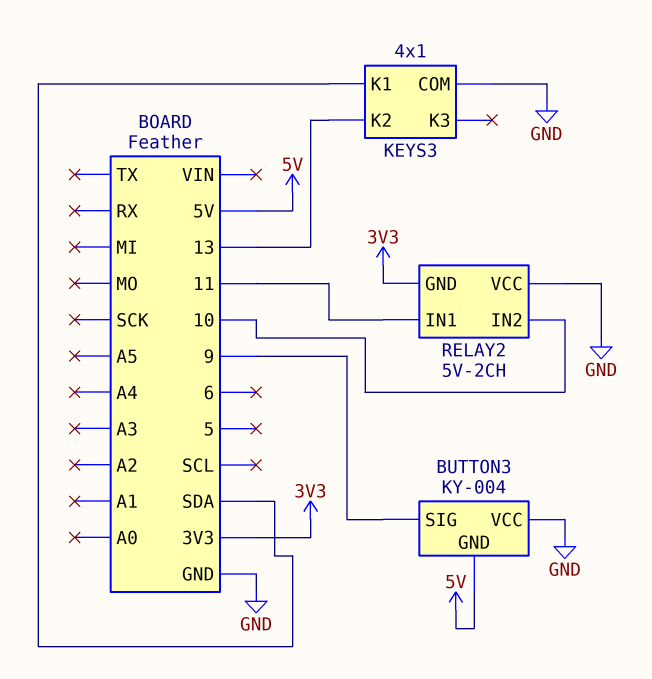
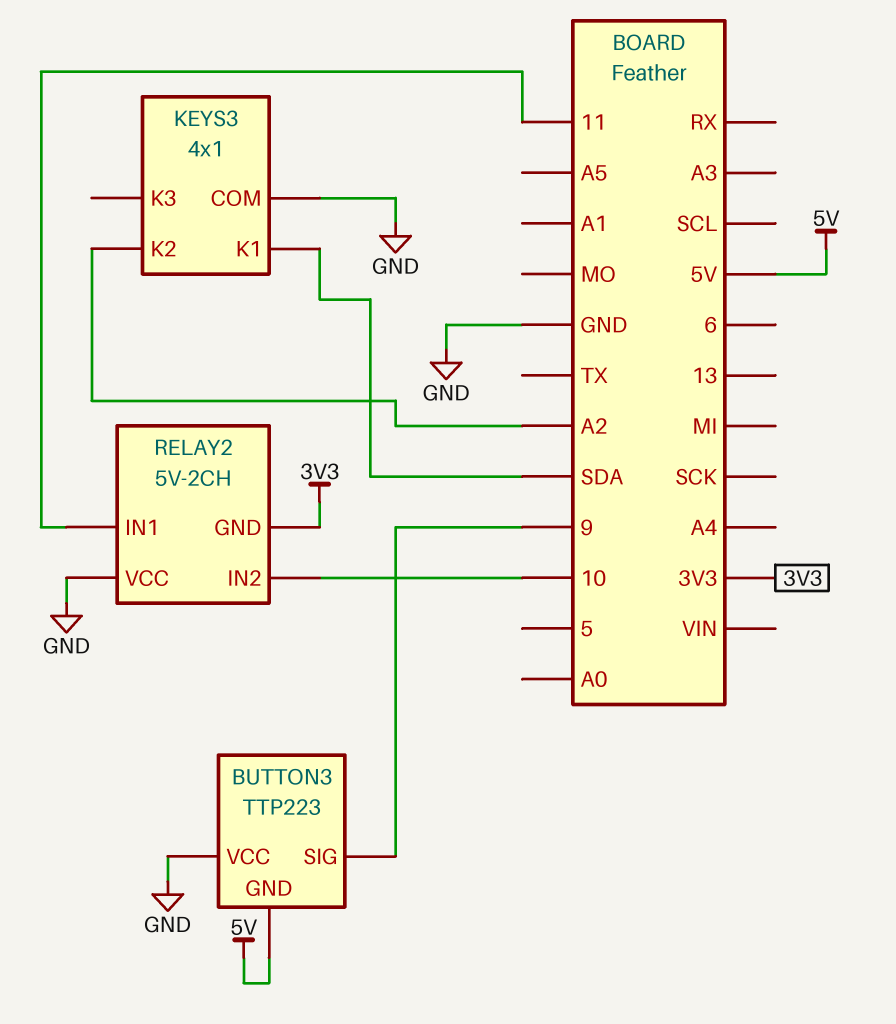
BUTTON3: KY-004 -> TTP223
KEYS3 pin K2: 13 -> A2

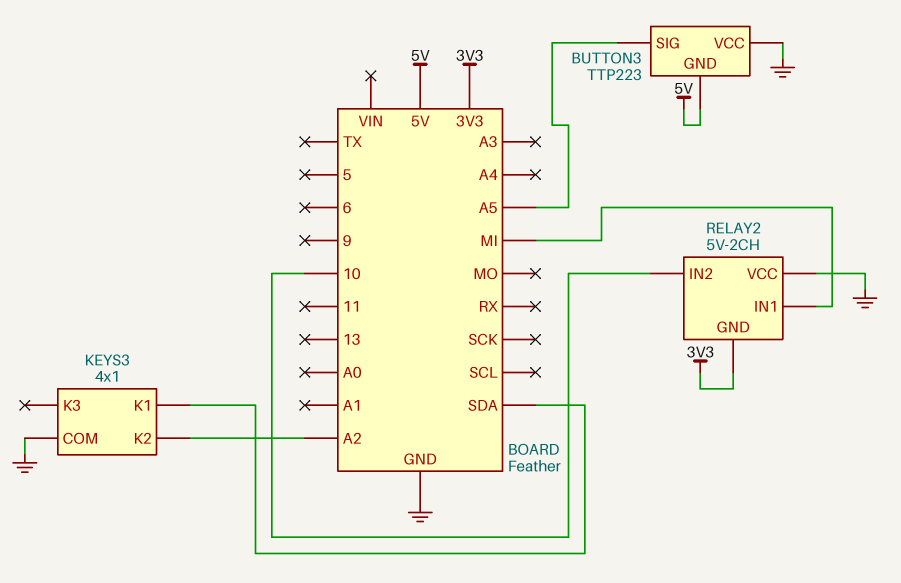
BUTTON3 pin SIG: 9 -> A5
RELAY2 pin IN1: 11 -> MI

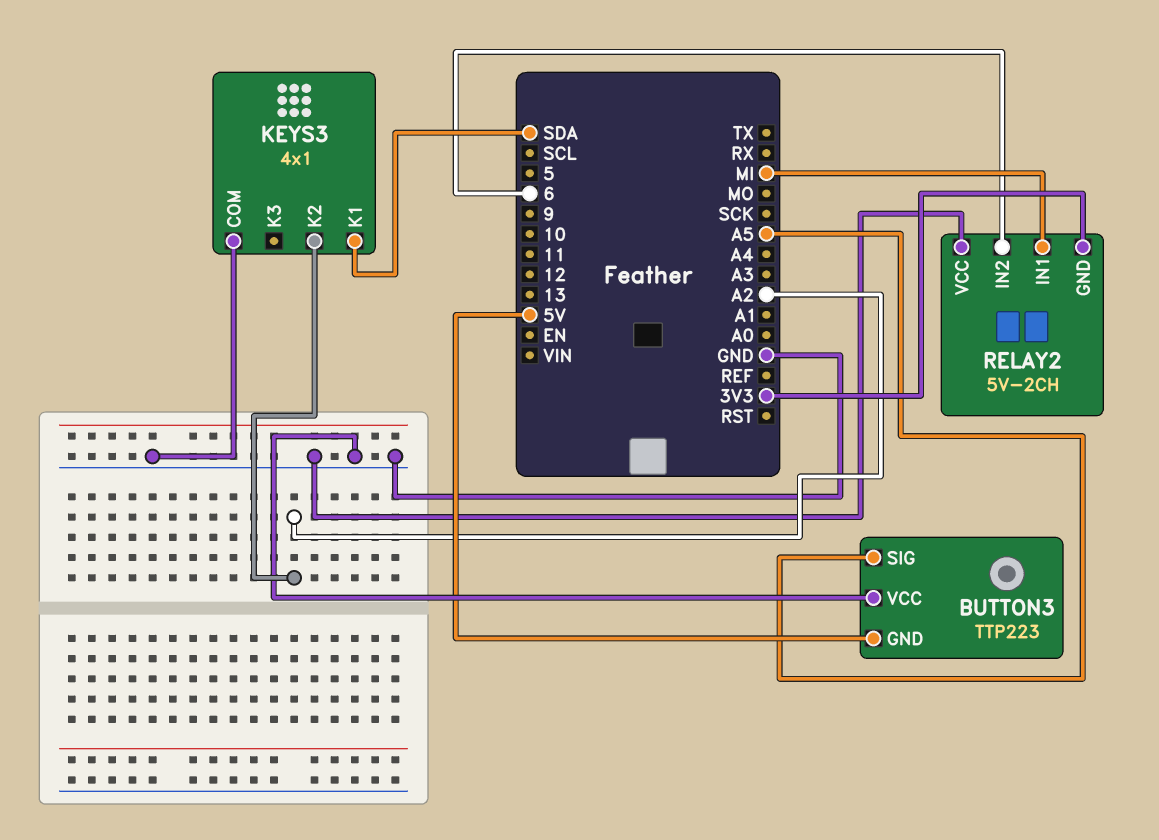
RELAY2 pin IN2: 10 -> 6

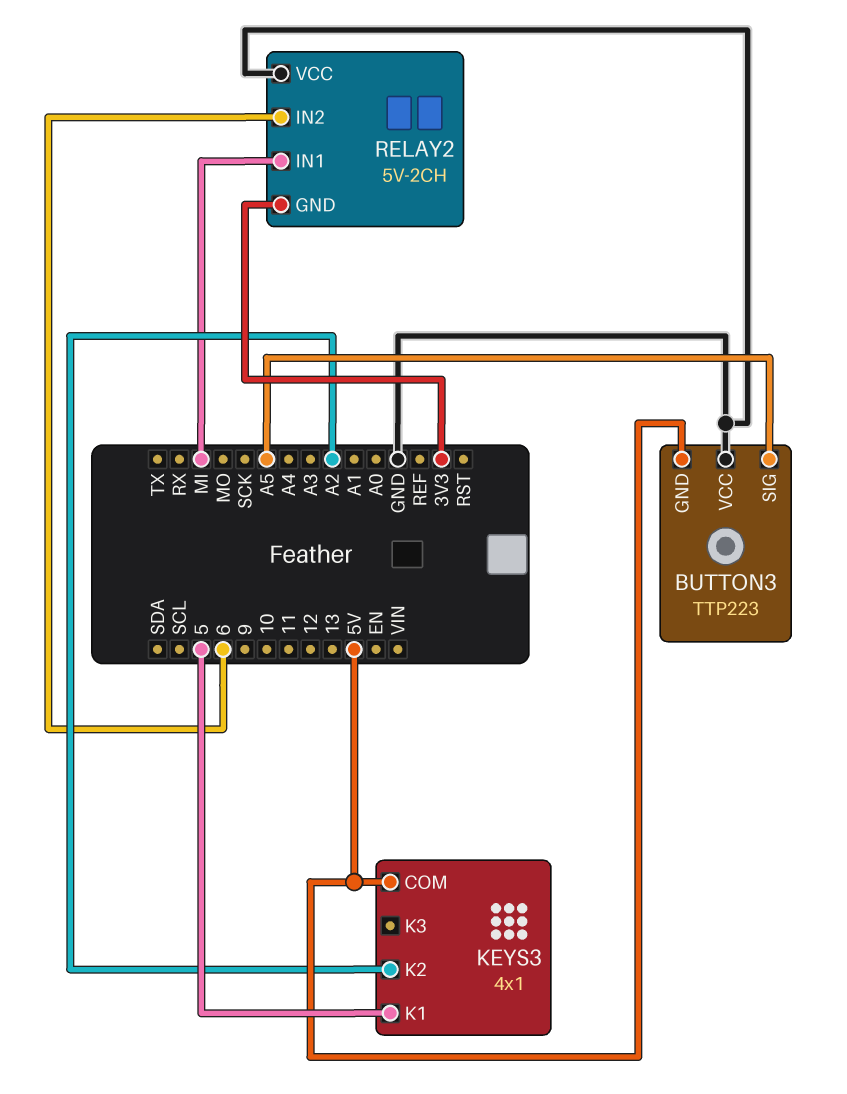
KEYS3 pin COM: GND -> 5V
KEYS3 pin K1: SDA -> 5

